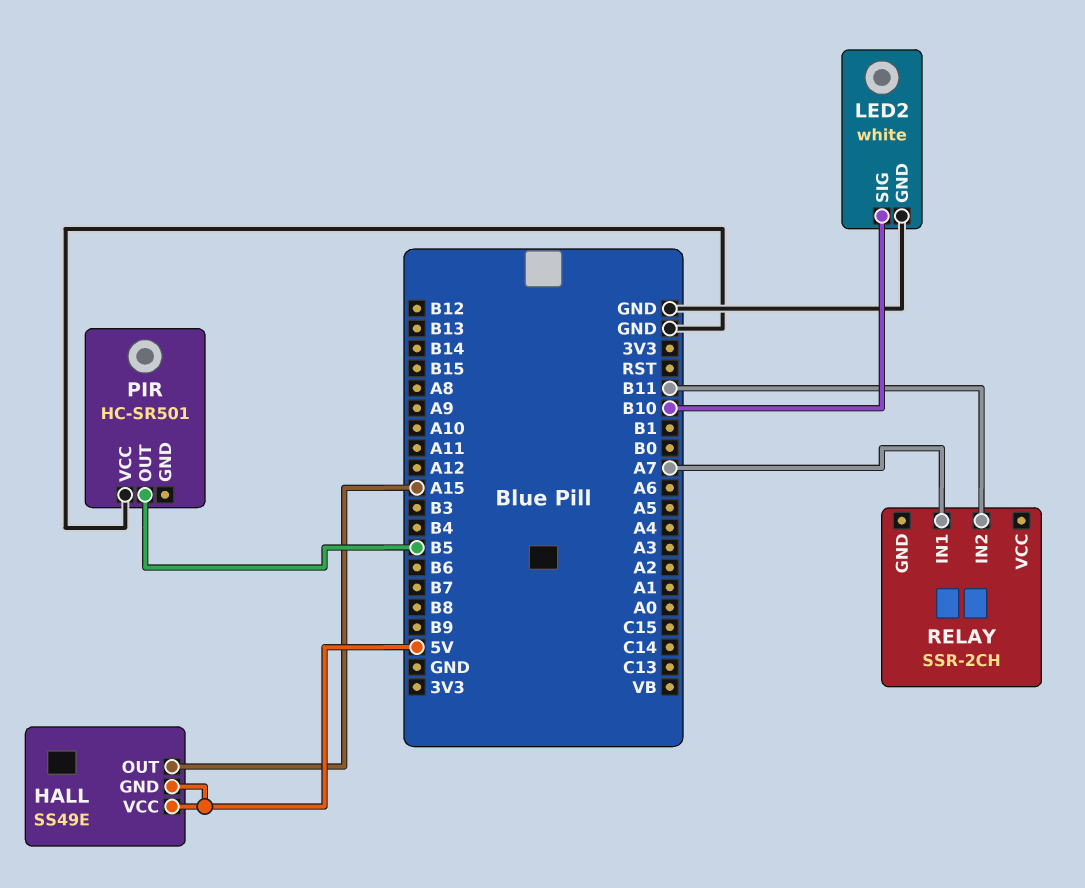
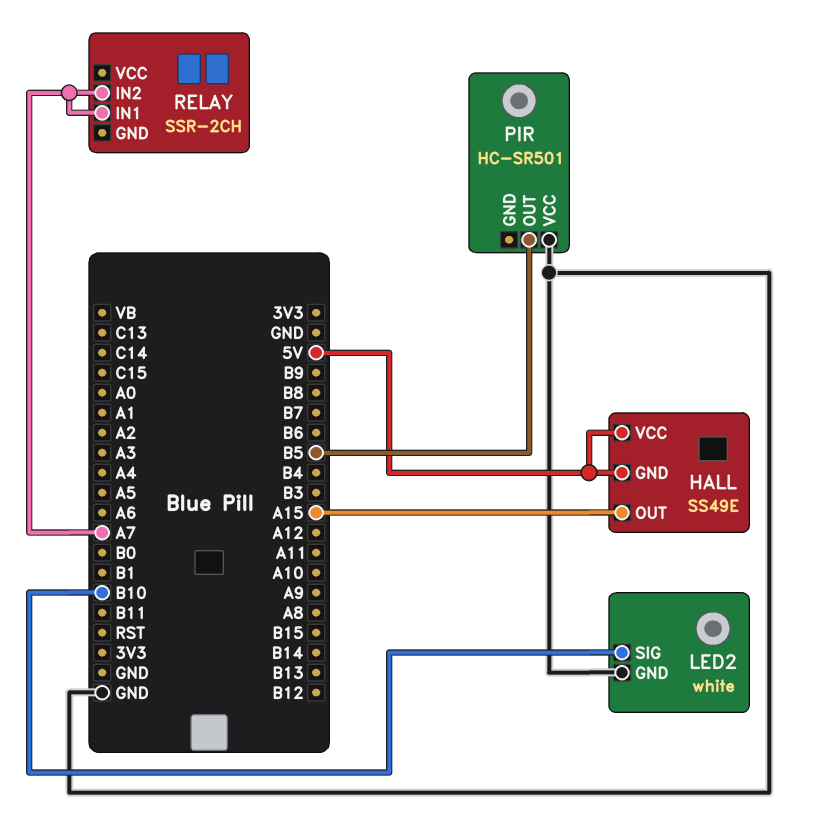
RELAY pin IN2: B11 -> A7

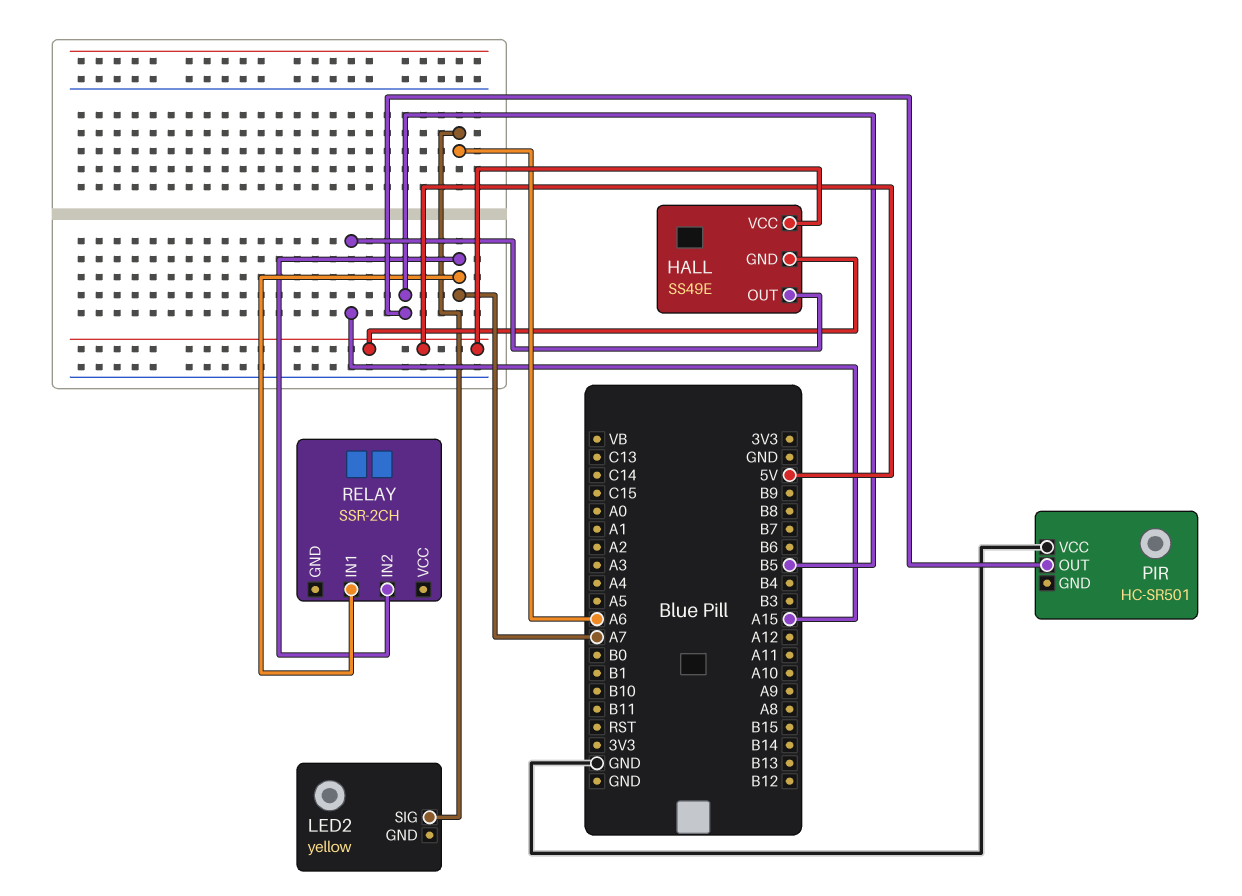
LED2: white -> yellow
LED2 pin GND: GND -> none
LED2 pin SIG: B10 -> A6

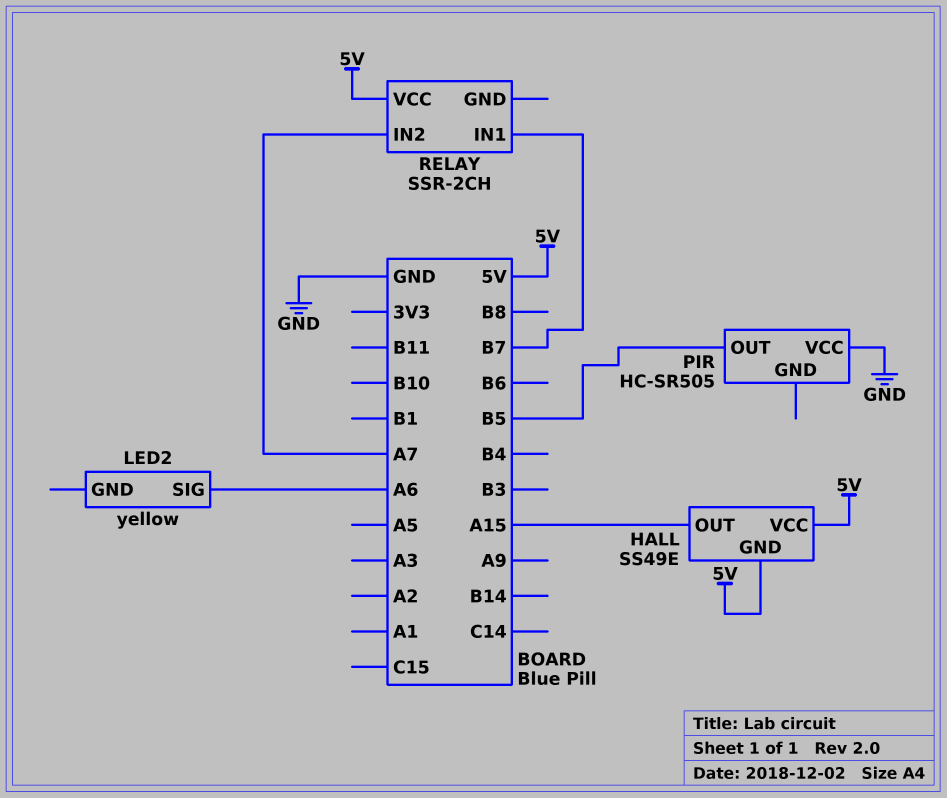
PIR: HC-SR501 -> HC-SR505
RELAY pin IN1: A7 -> B7
RELAY pin VCC: none -> 5V

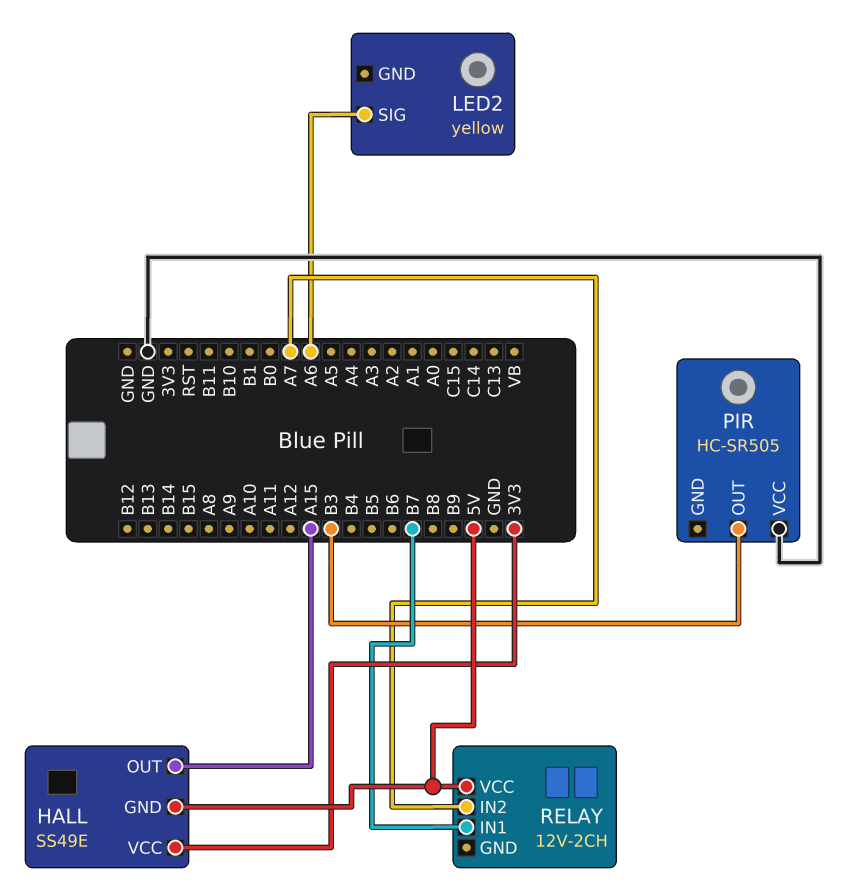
HALL pin VCC: 5V -> 3V3
PIR pin OUT: B5 -> B3
RELAY: SSR-2CH -> 12V-2CH

